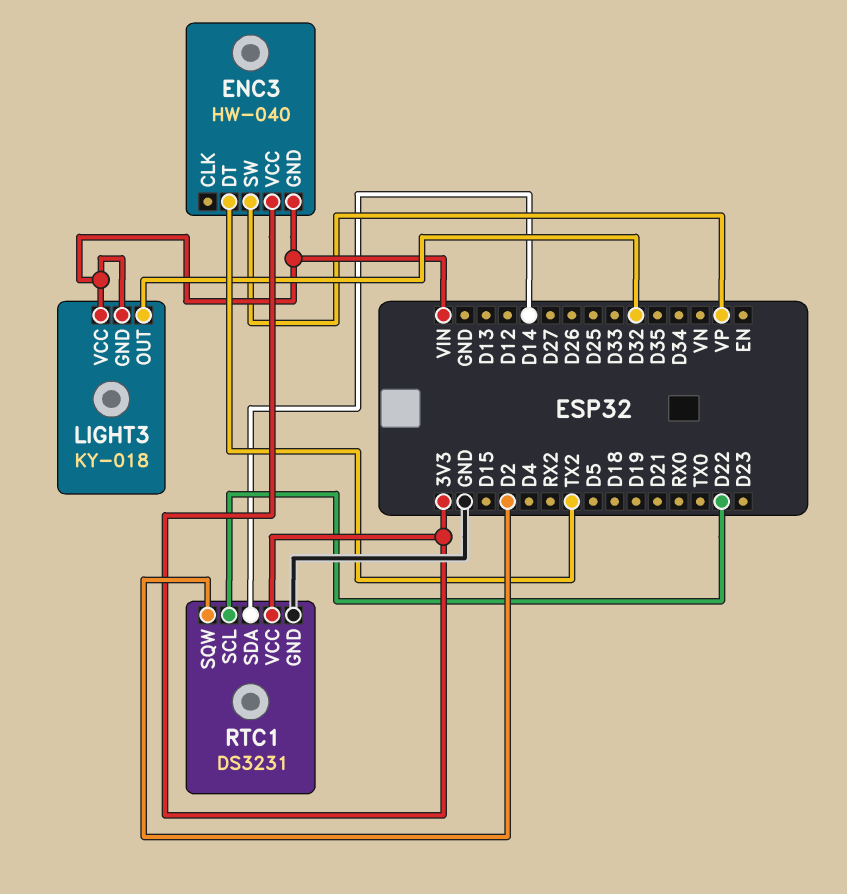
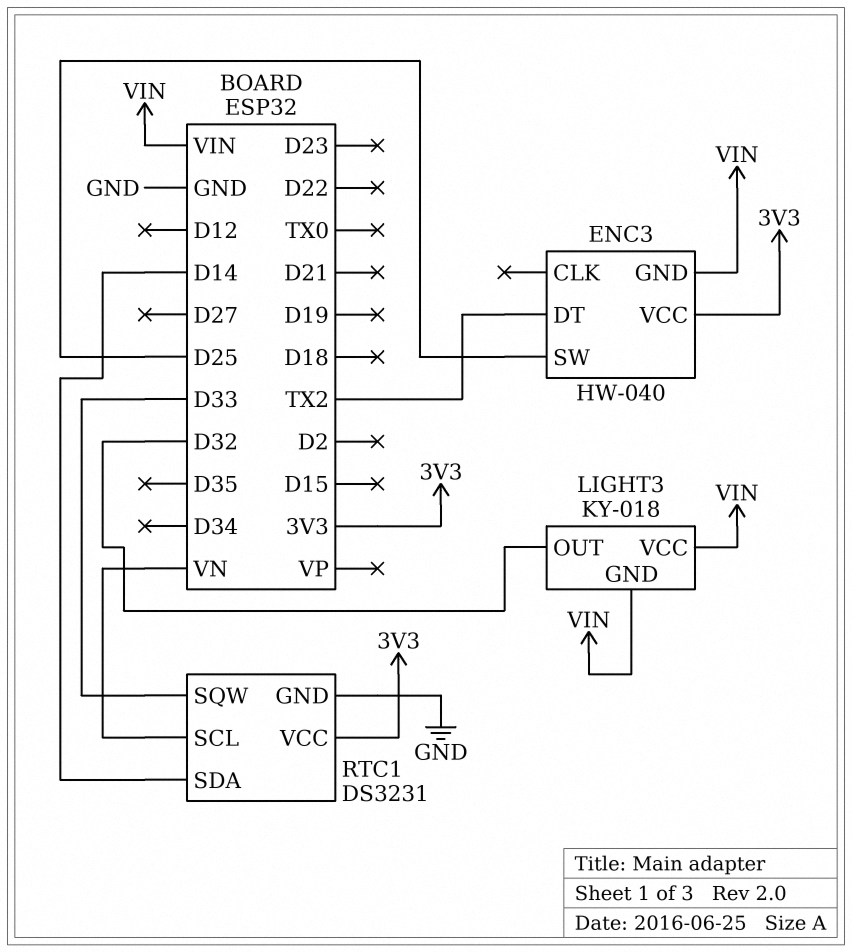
ENC3 pin SW: VP -> D25
RTC1 pin SCL: D22 -> VN
RTC1 pin SQW: D2 -> D33

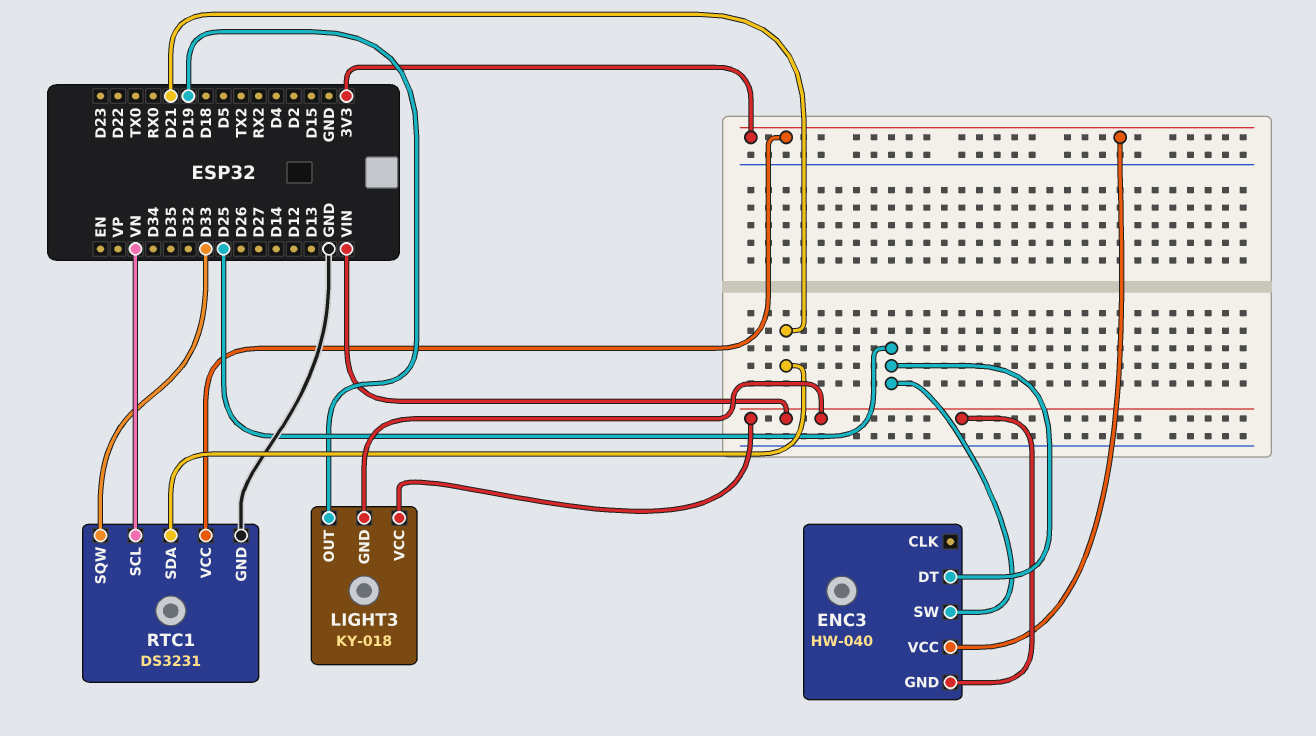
ENC3 pin DT: TX2 -> D25
LIGHT3 pin OUT: D32 -> D19
RTC1 pin SDA: D14 -> D21

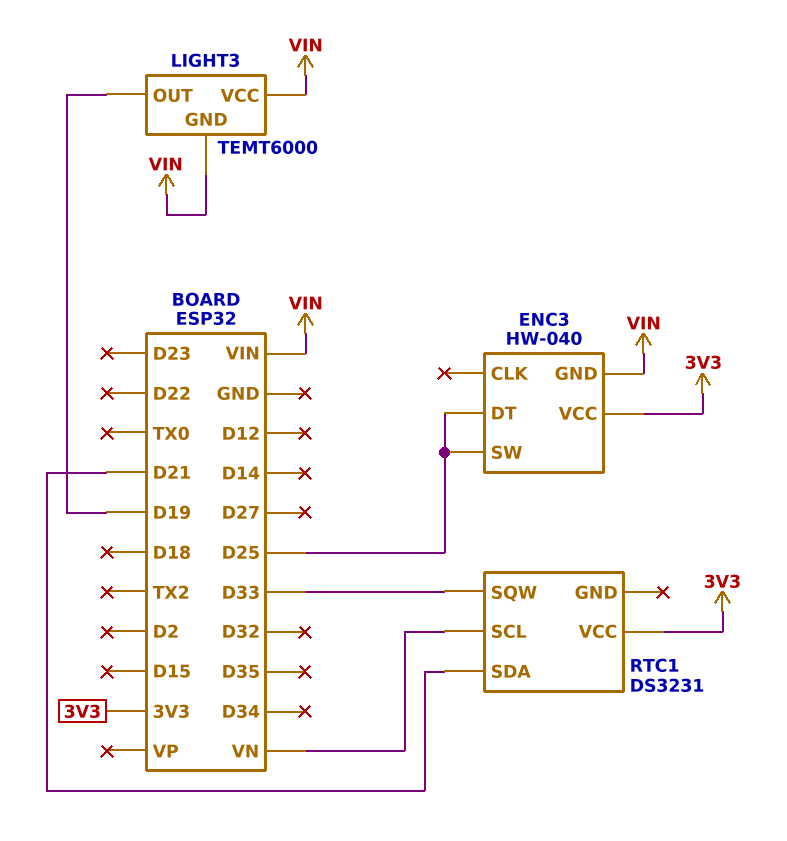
LIGHT3: KY-018 -> TEMT6000
RTC1 pin GND: GND -> none

